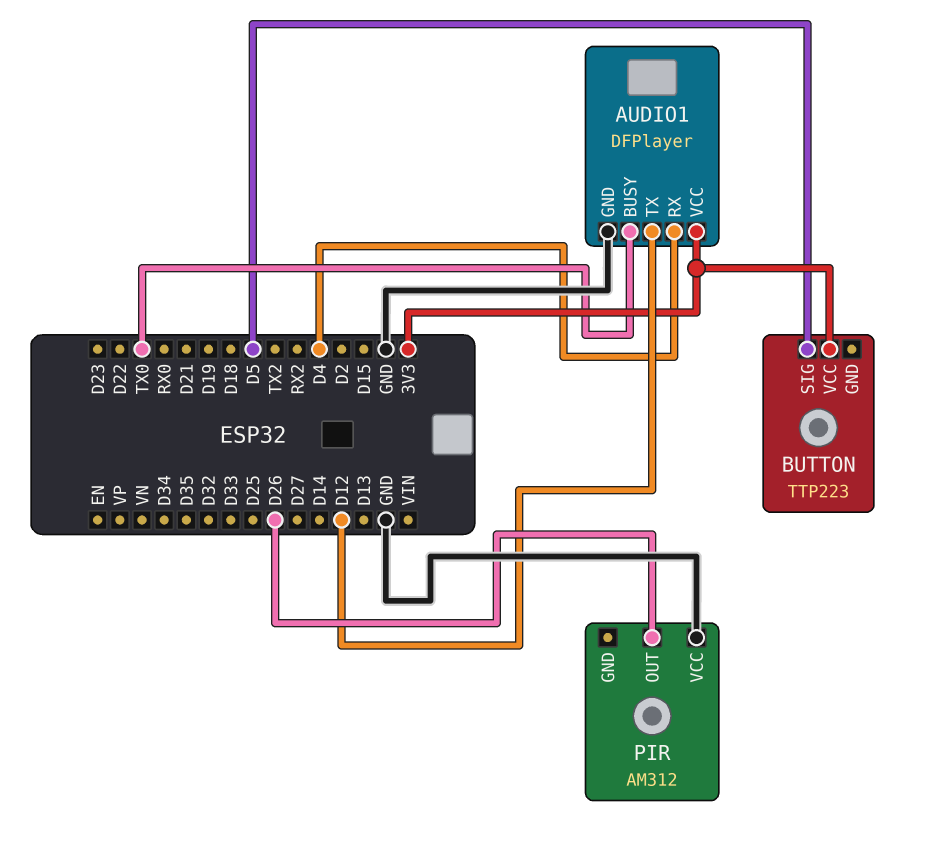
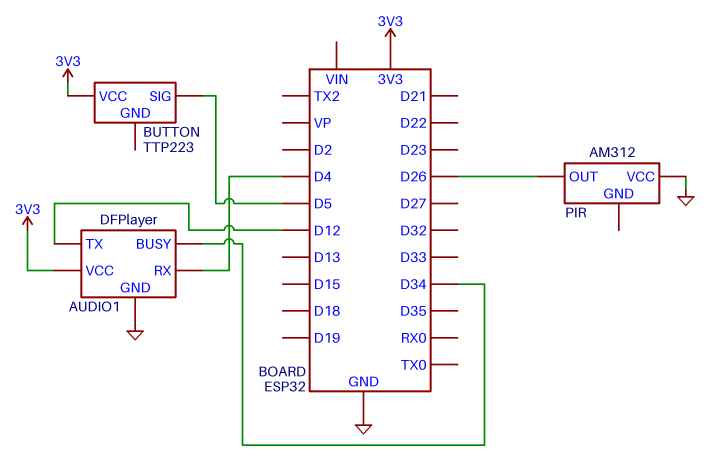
AUDIO1 pin BUSY: TX0 -> D34

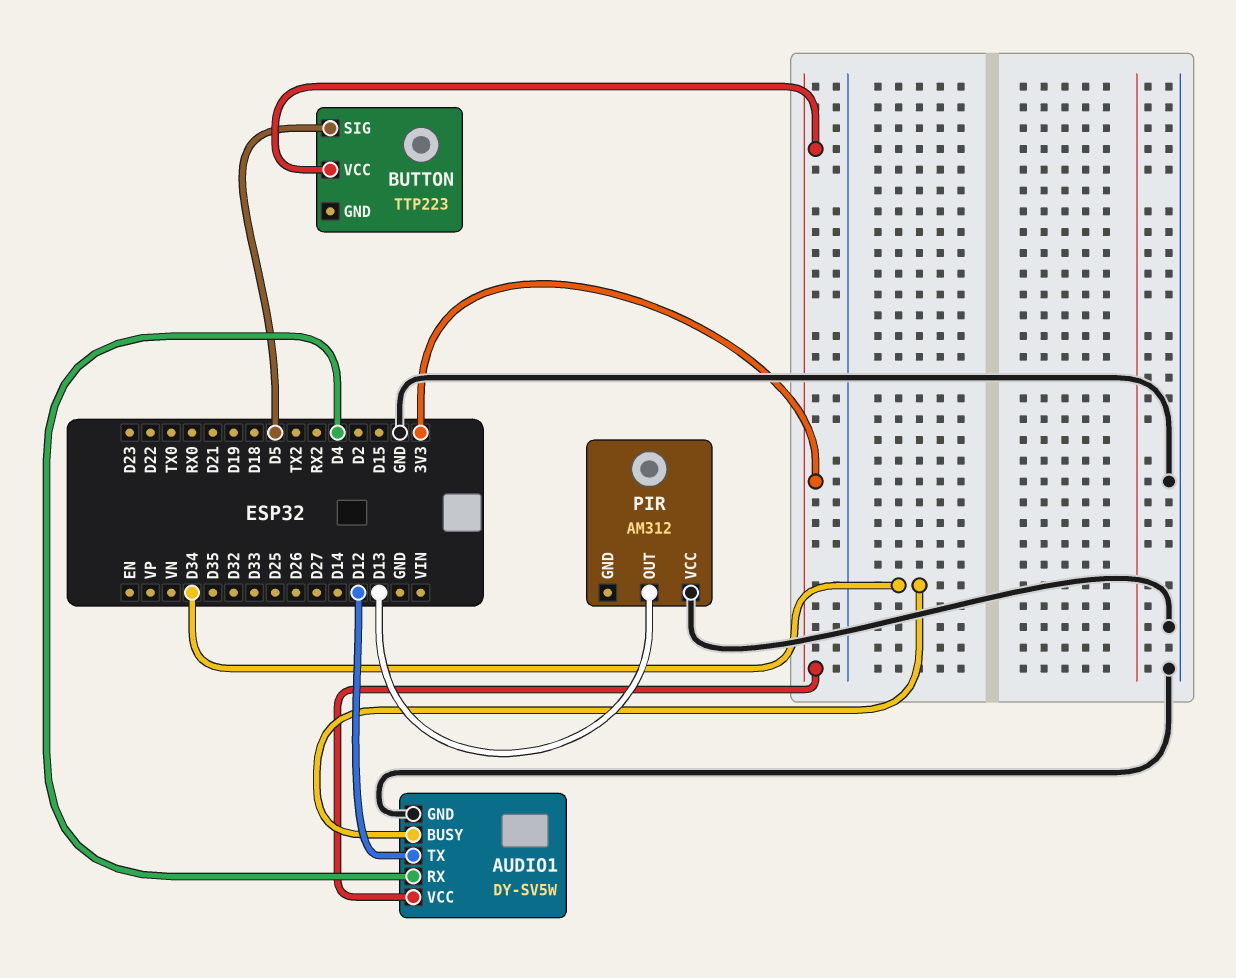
AUDIO1: DFPlayer -> DY-SV5W
PIR pin OUT: D26 -> D13

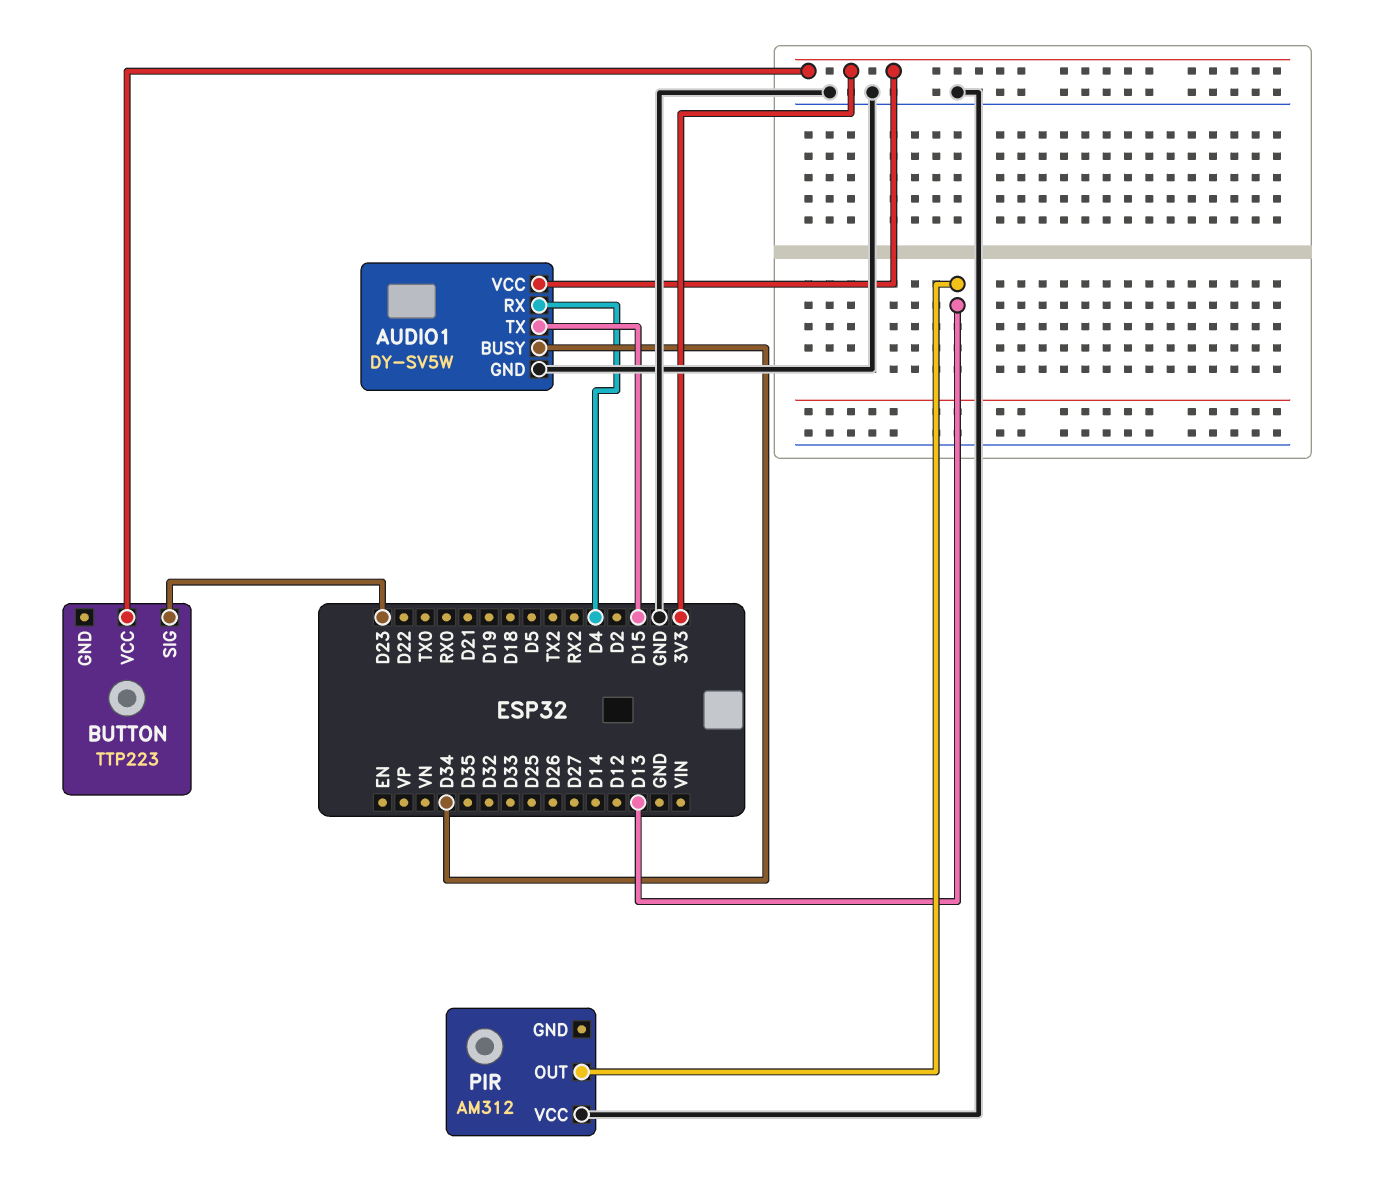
AUDIO1 pin TX: D12 -> D15
BUTTON pin SIG: D5 -> D23

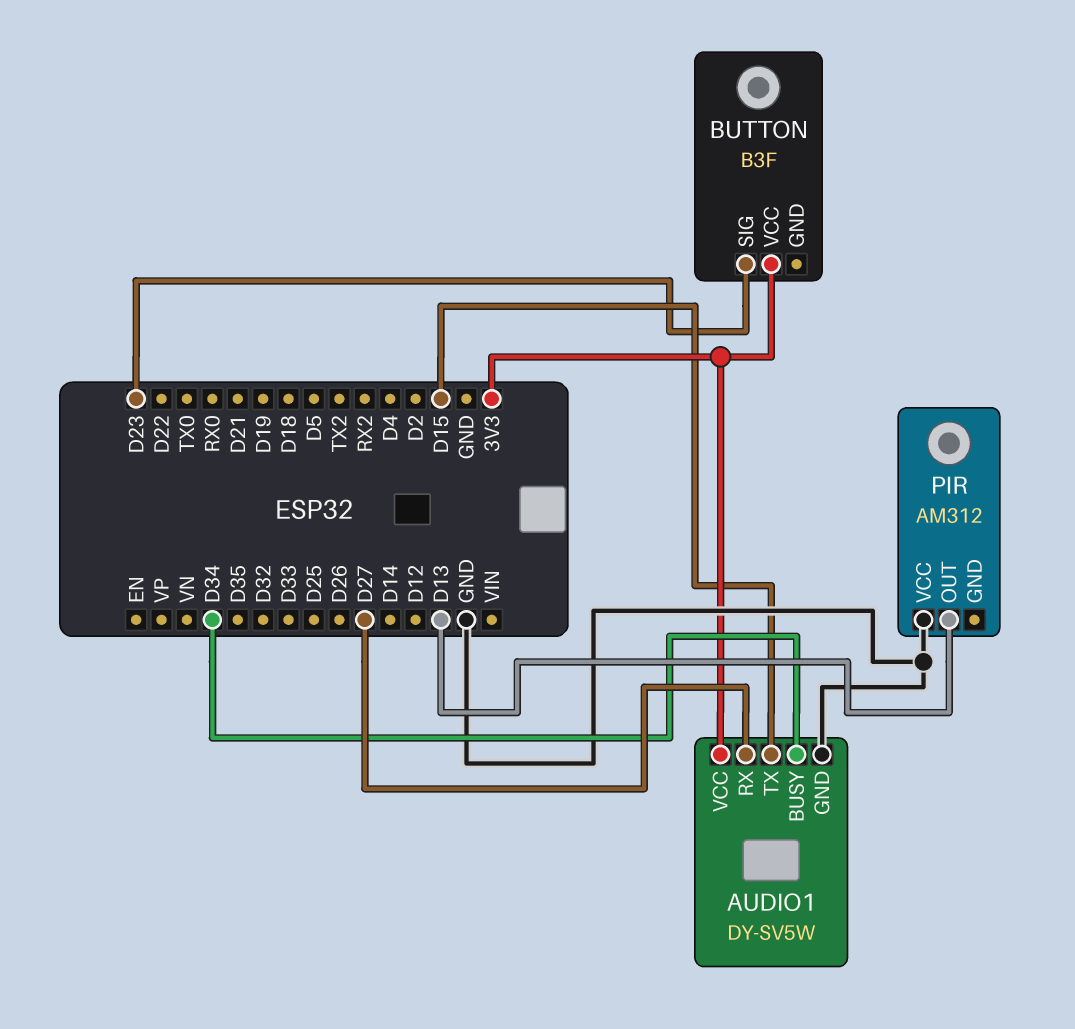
AUDIO1 pin RX: D4 -> D27
BUTTON: TTP223 -> B3F

